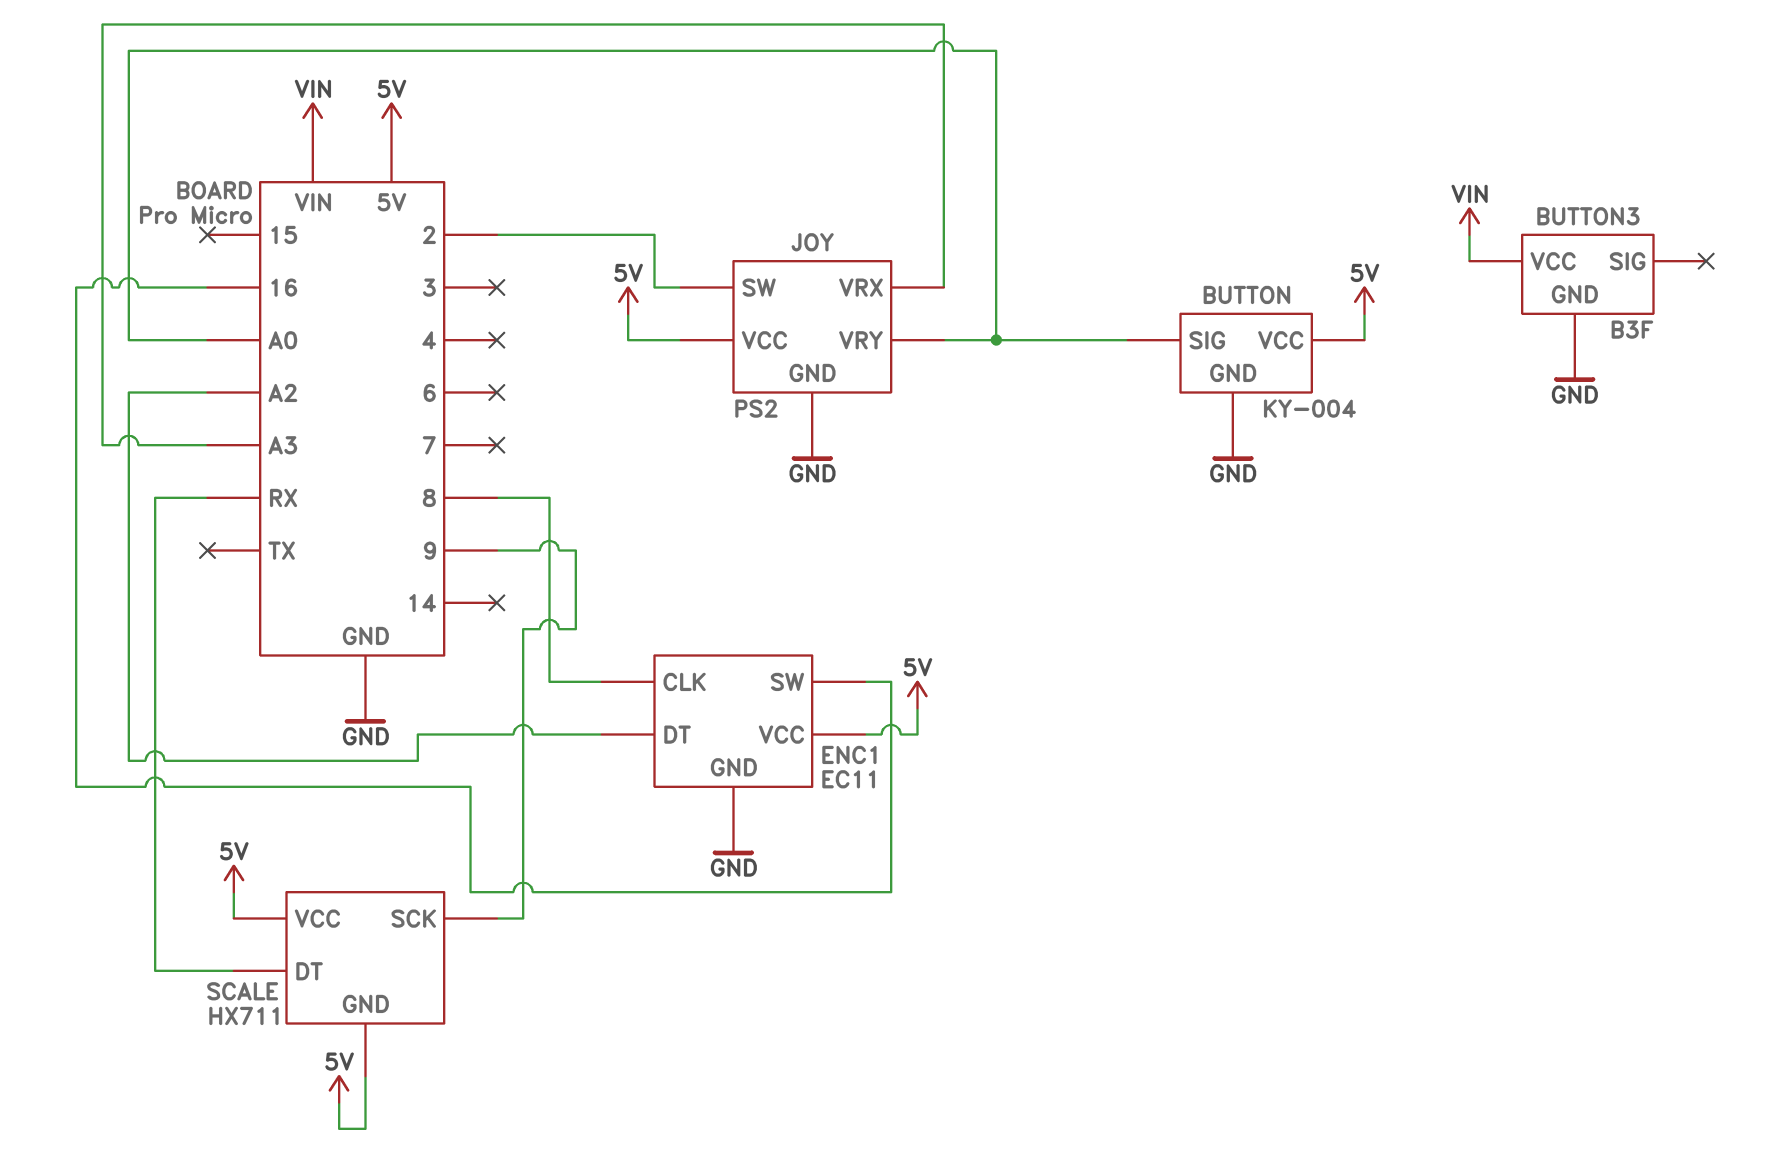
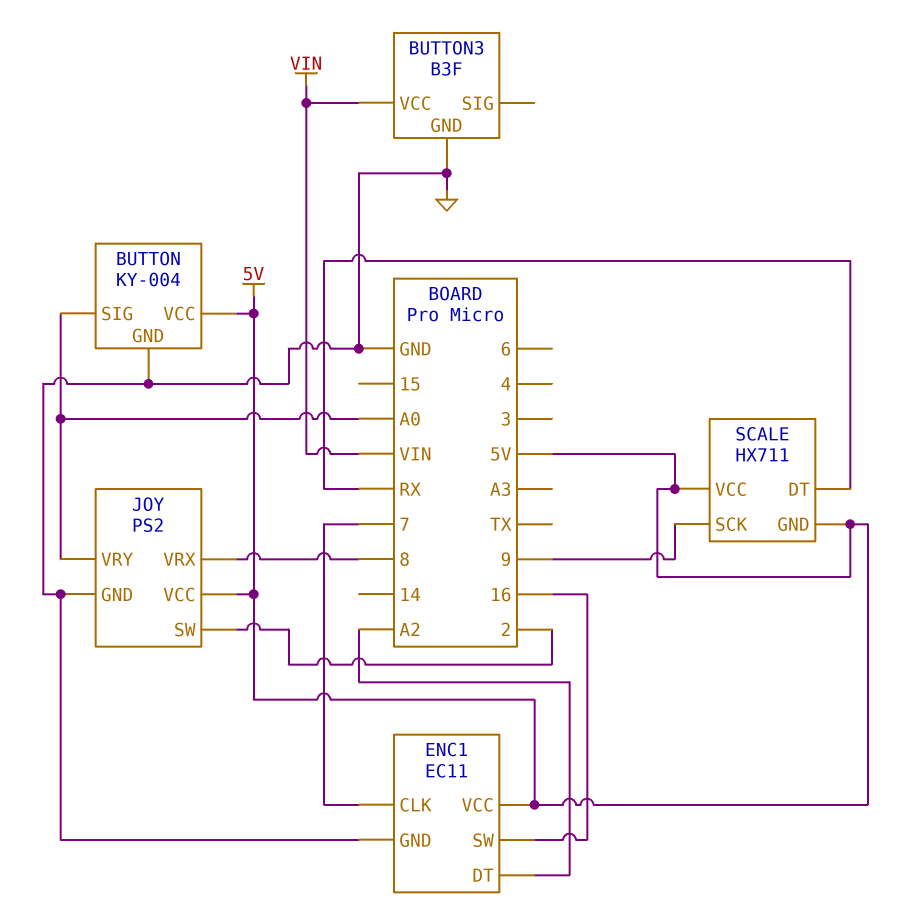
ENC1 pin CLK: 8 -> 7
JOY pin VRX: A3 -> 8

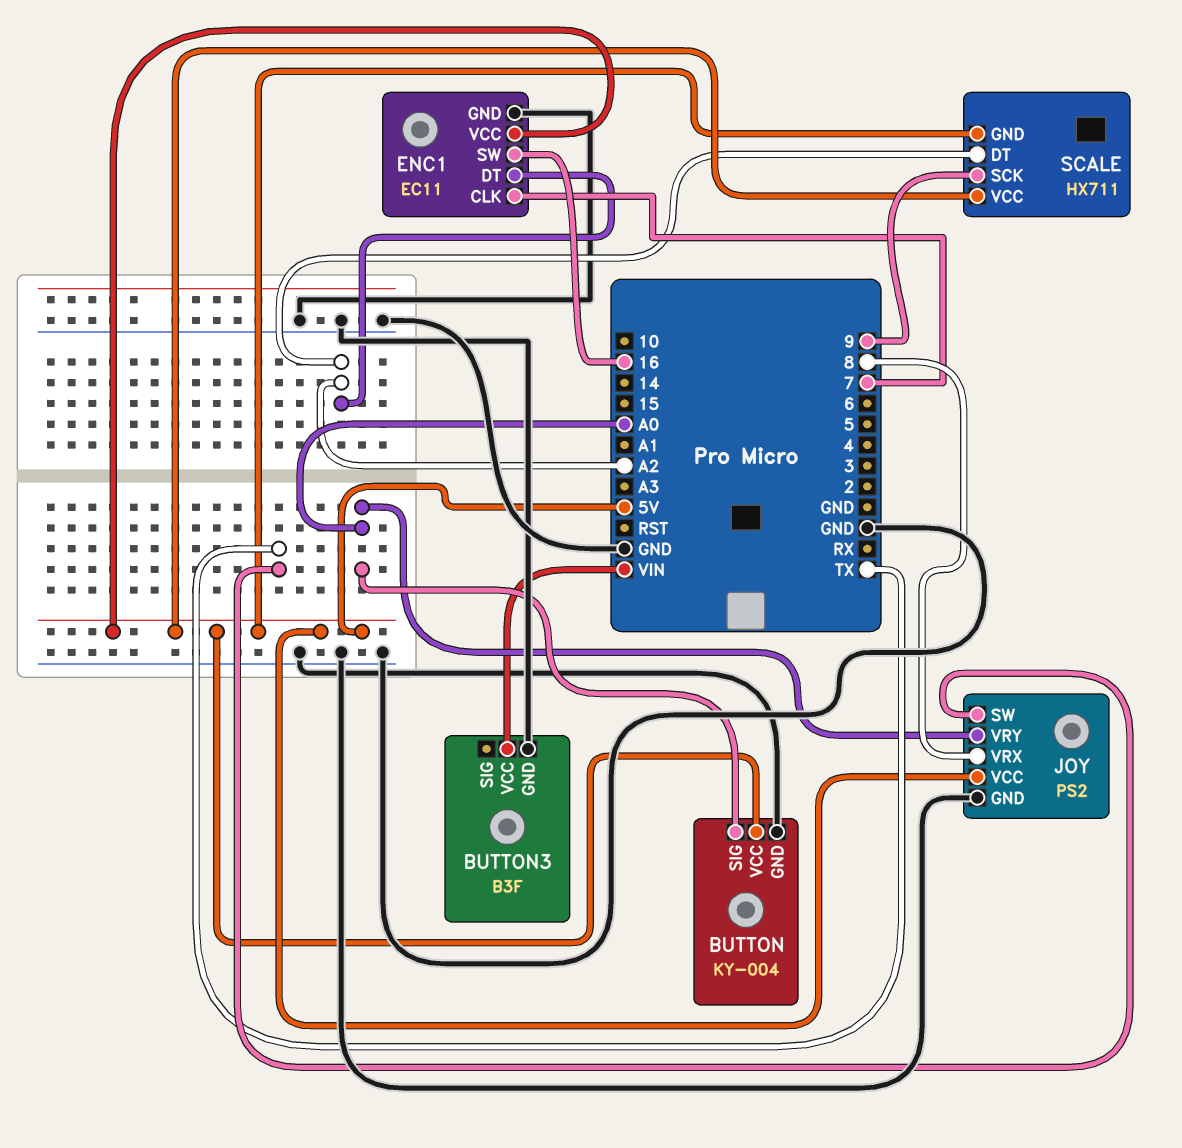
JOY pin SW: 2 -> TX
SCALE pin DT: RX -> A2

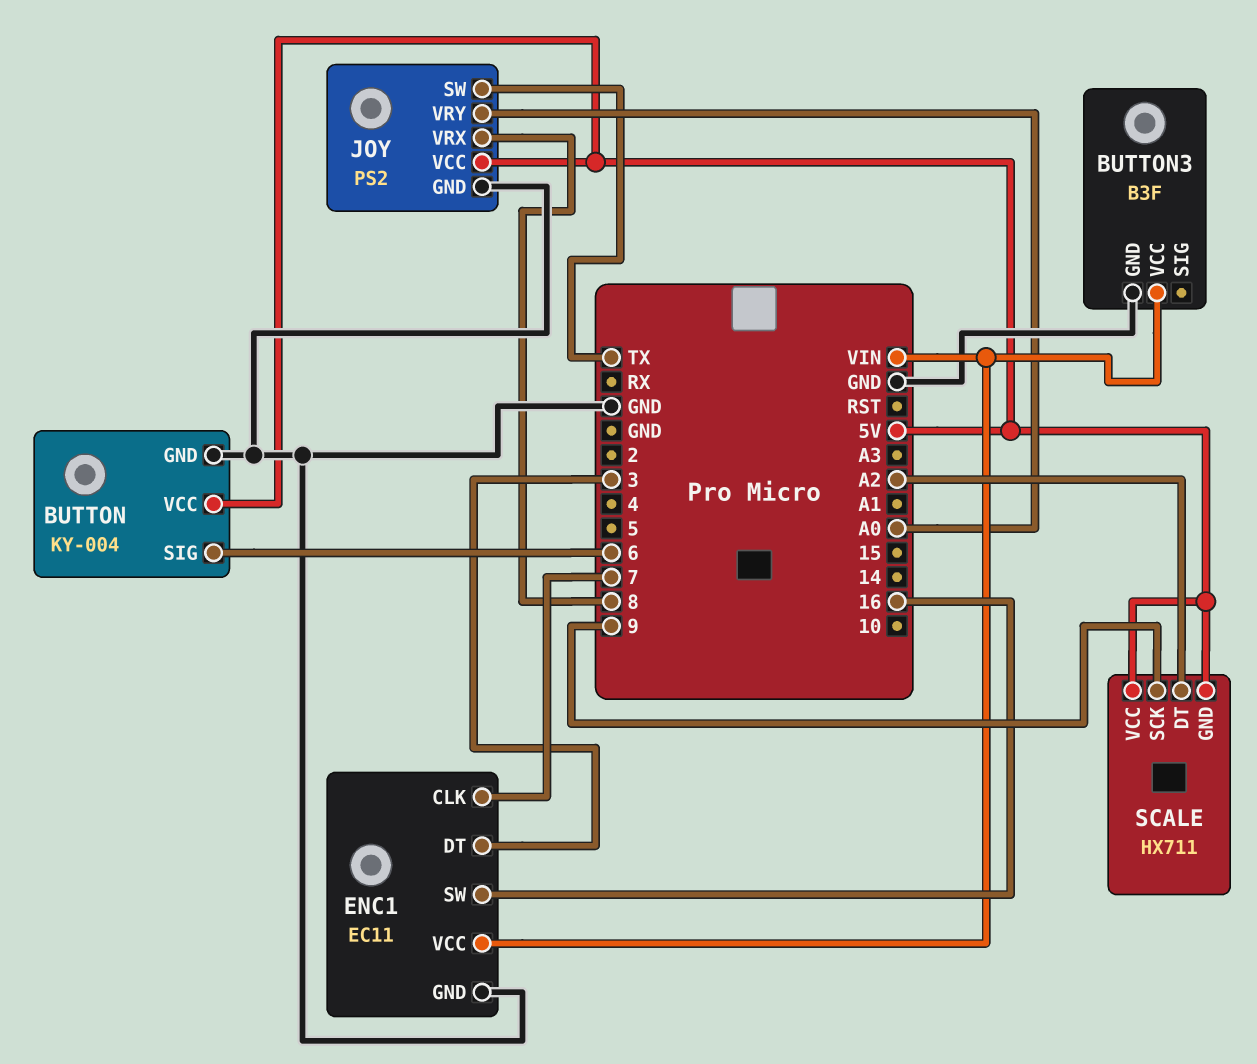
BUTTON pin SIG: A0 -> 6
ENC1 pin DT: A2 -> 3
ENC1 pin VCC: 5V -> VIN

